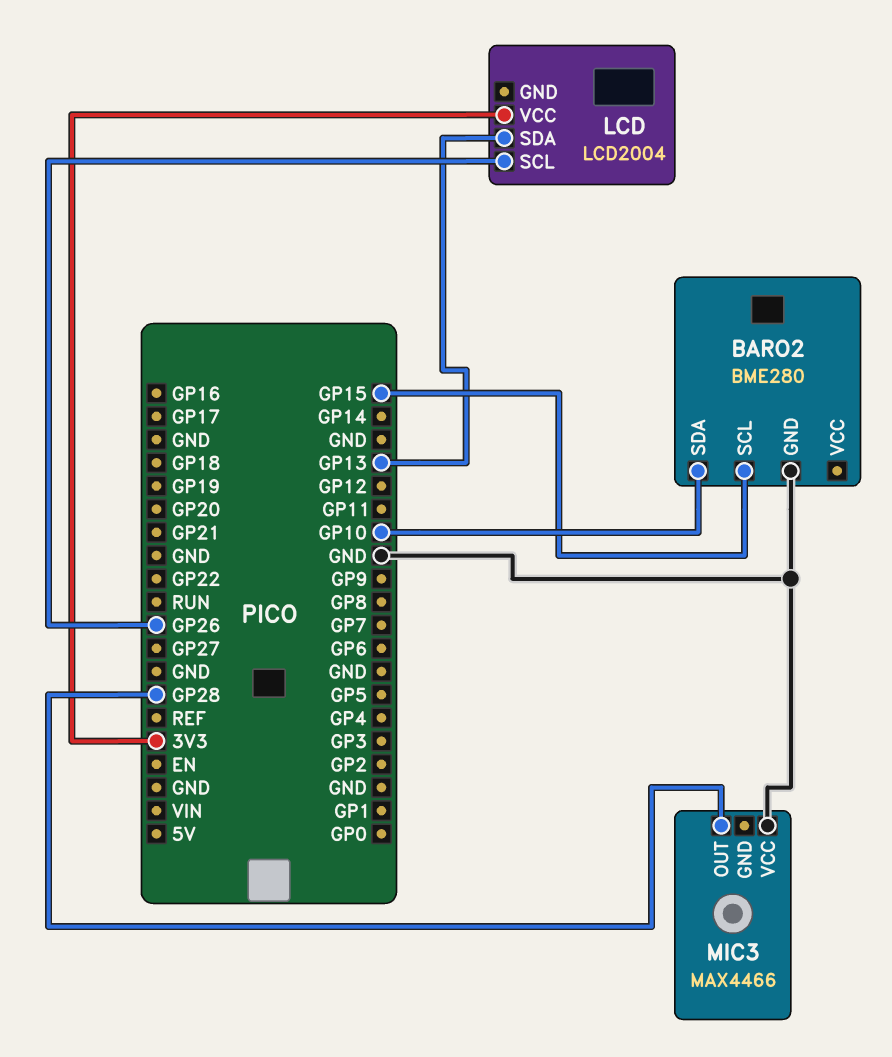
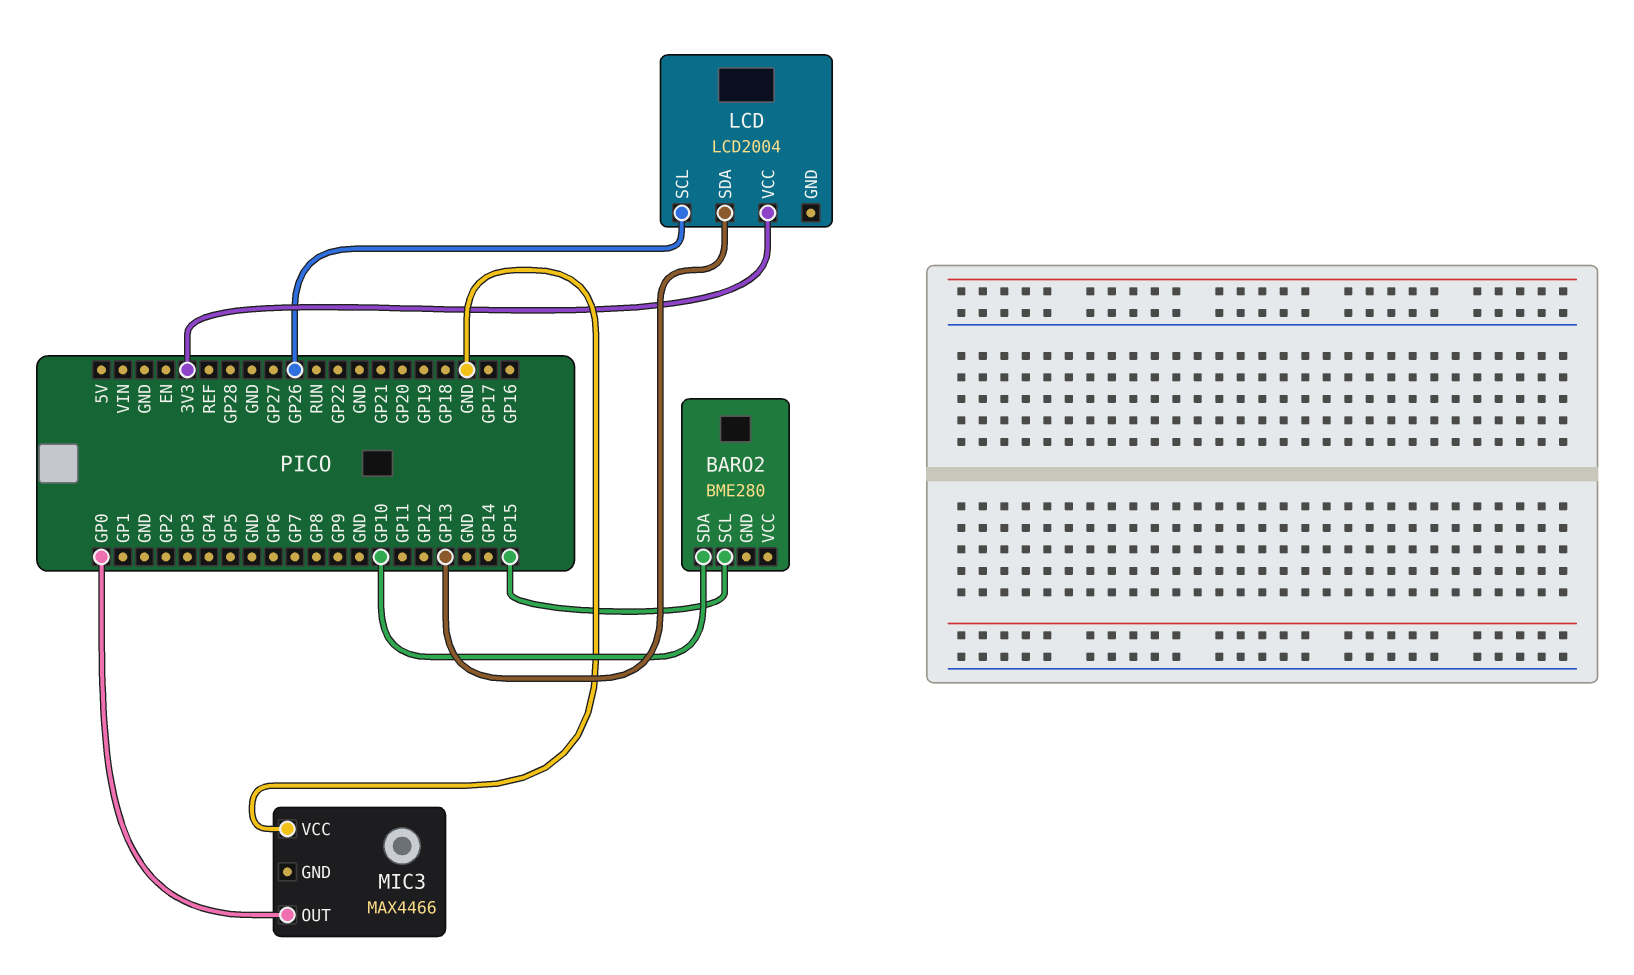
BARO2 pin GND: GND -> none
MIC3 pin OUT: GP28 -> GP0

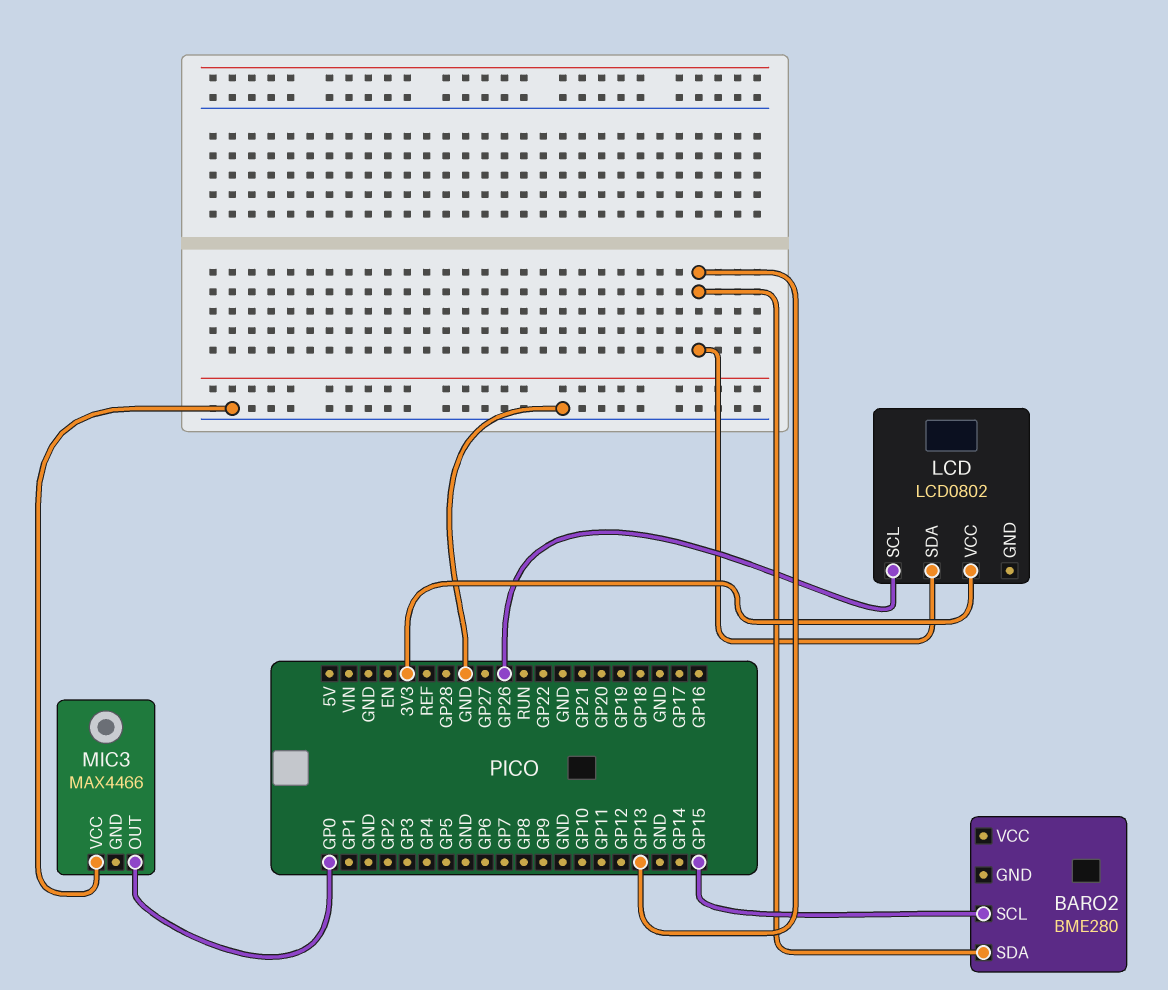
BARO2 pin SDA: GP10 -> GP13
LCD: LCD2004 -> LCD0802

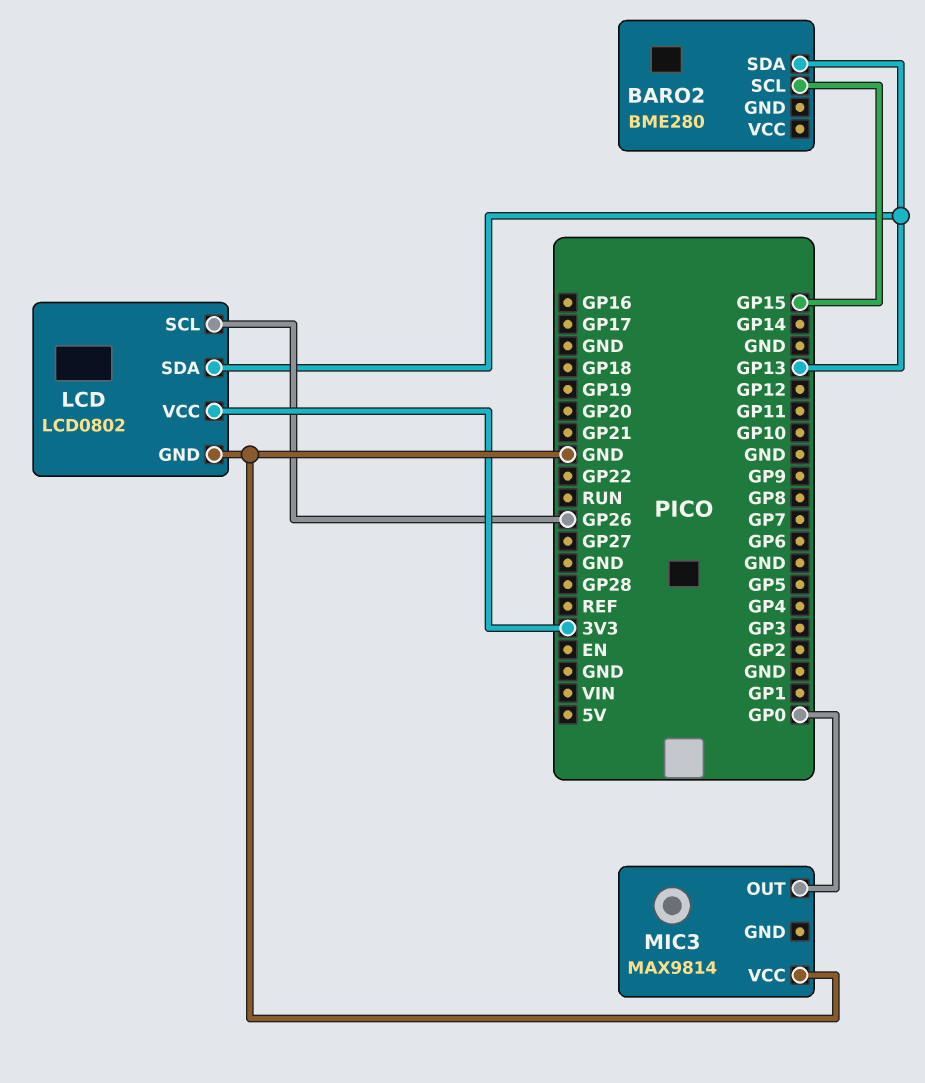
LCD pin GND: none -> GND
MIC3: MAX4466 -> MAX9814

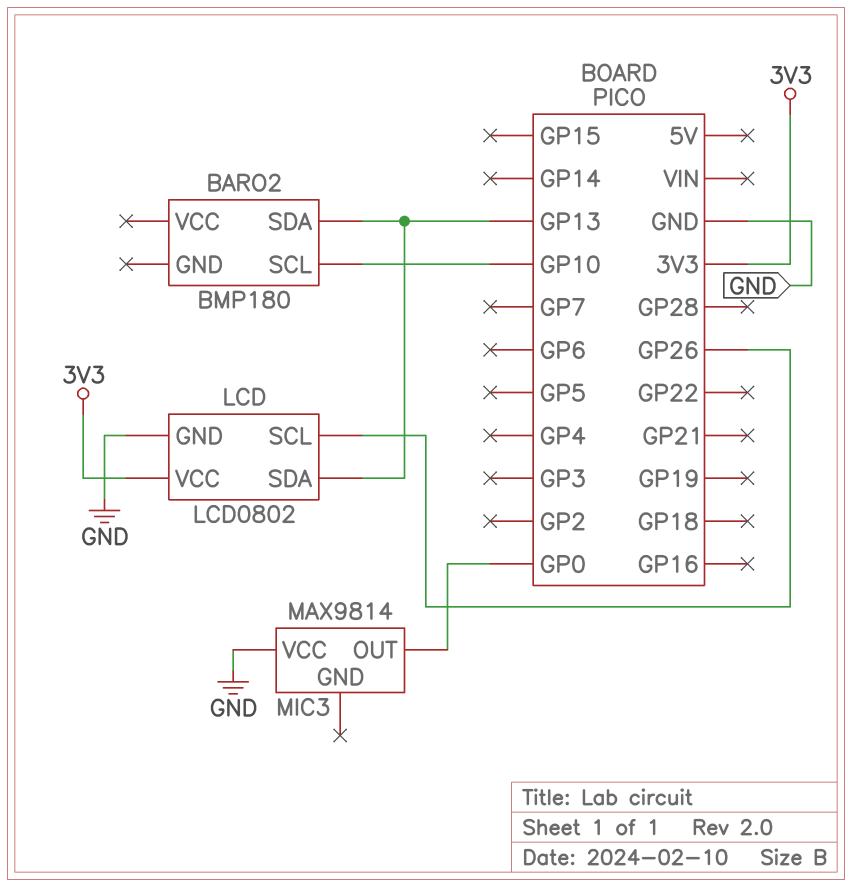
BARO2: BME280 -> BMP180
BARO2 pin SCL: GP15 -> GP10

